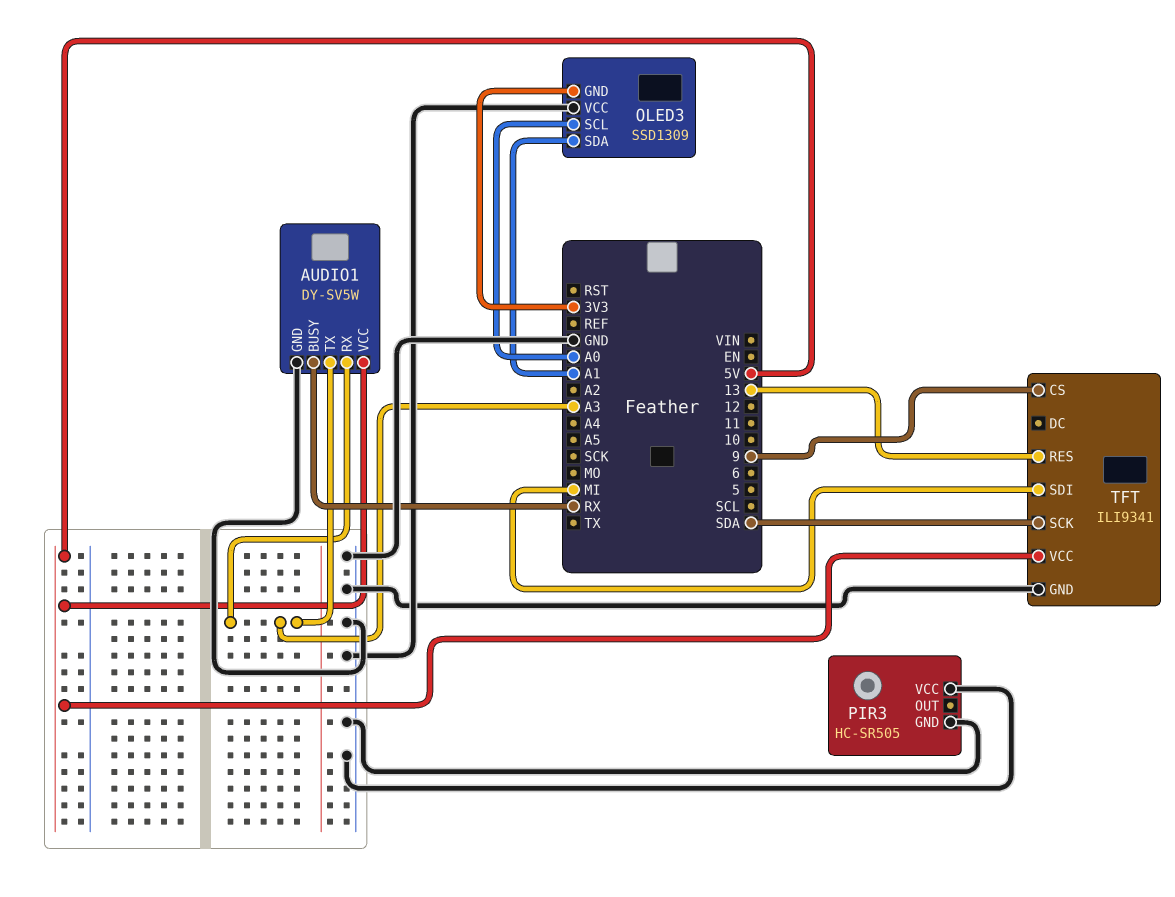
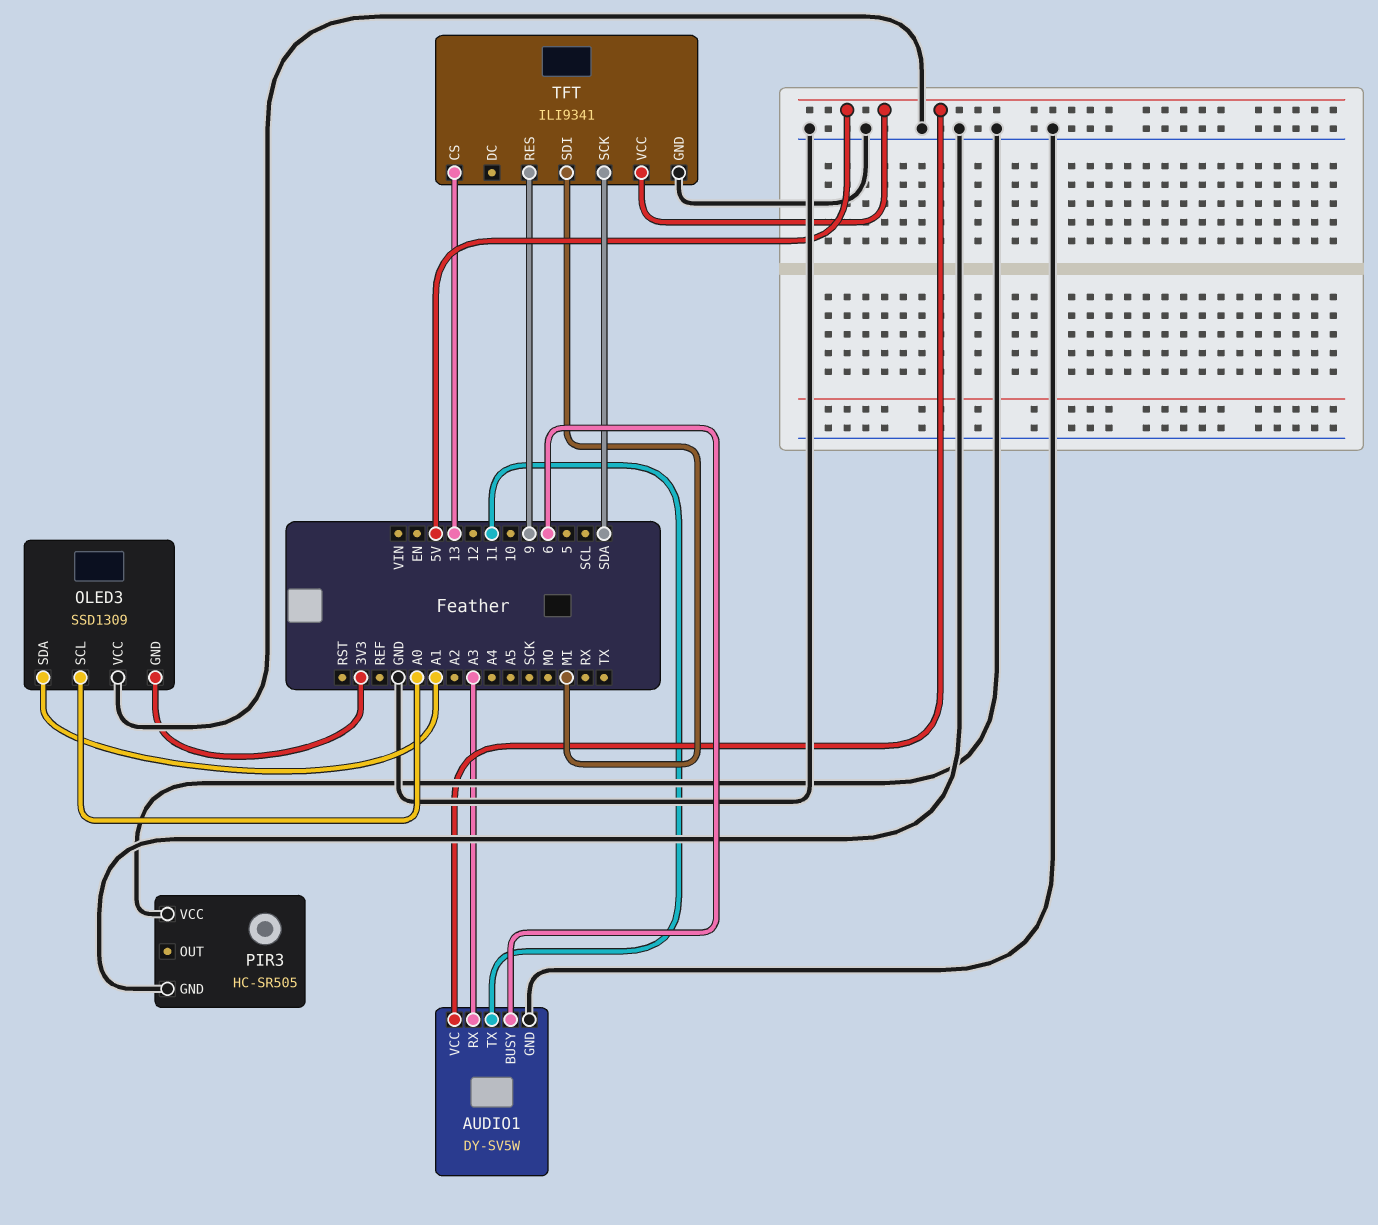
AUDIO1 pin BUSY: RX -> 6
AUDIO1 pin TX: A3 -> 11
TFT pin CS: 9 -> 13
TFT pin RES: 13 -> 9

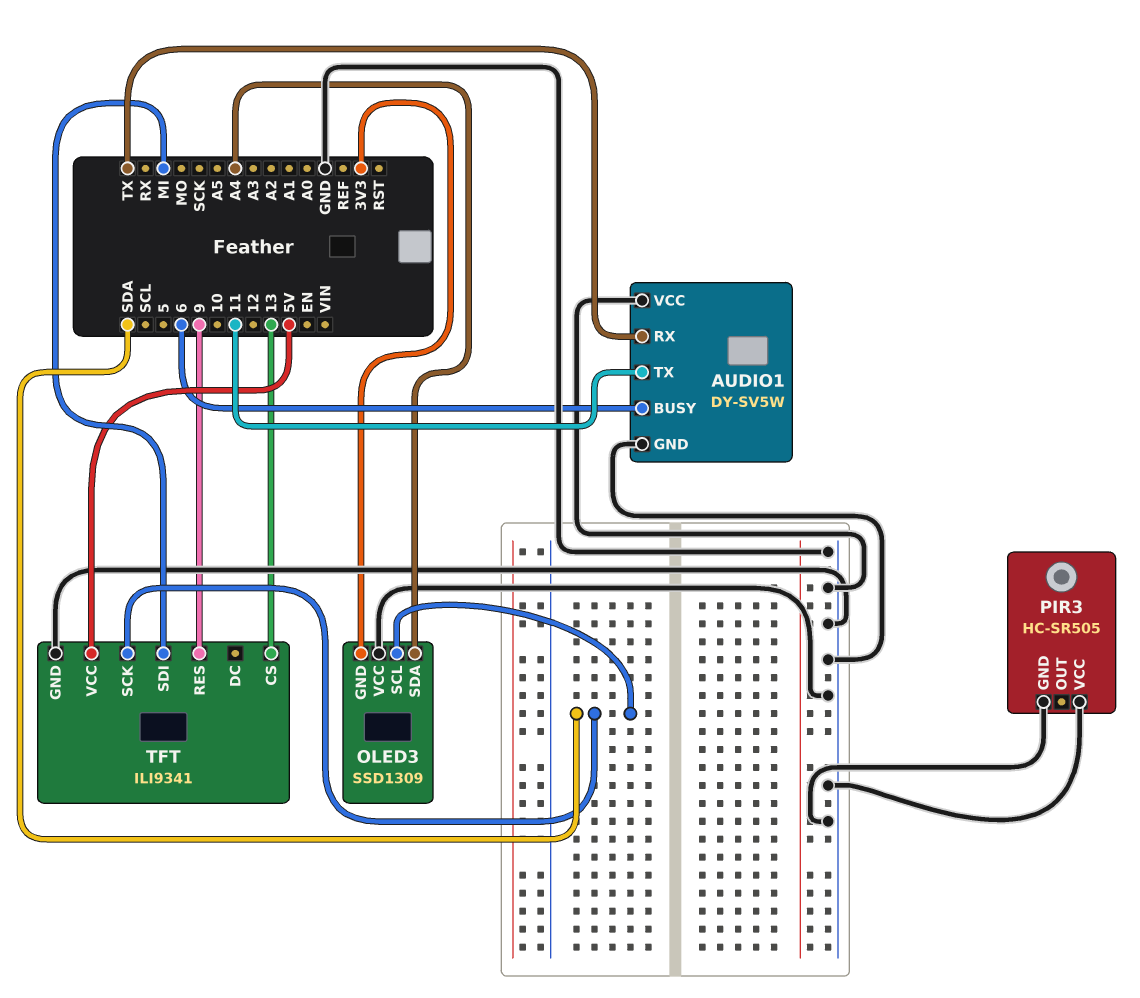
AUDIO1 pin RX: A3 -> TX
AUDIO1 pin VCC: 5V -> GND
OLED3 pin SCL: A0 -> SDA
OLED3 pin SDA: A1 -> A4

